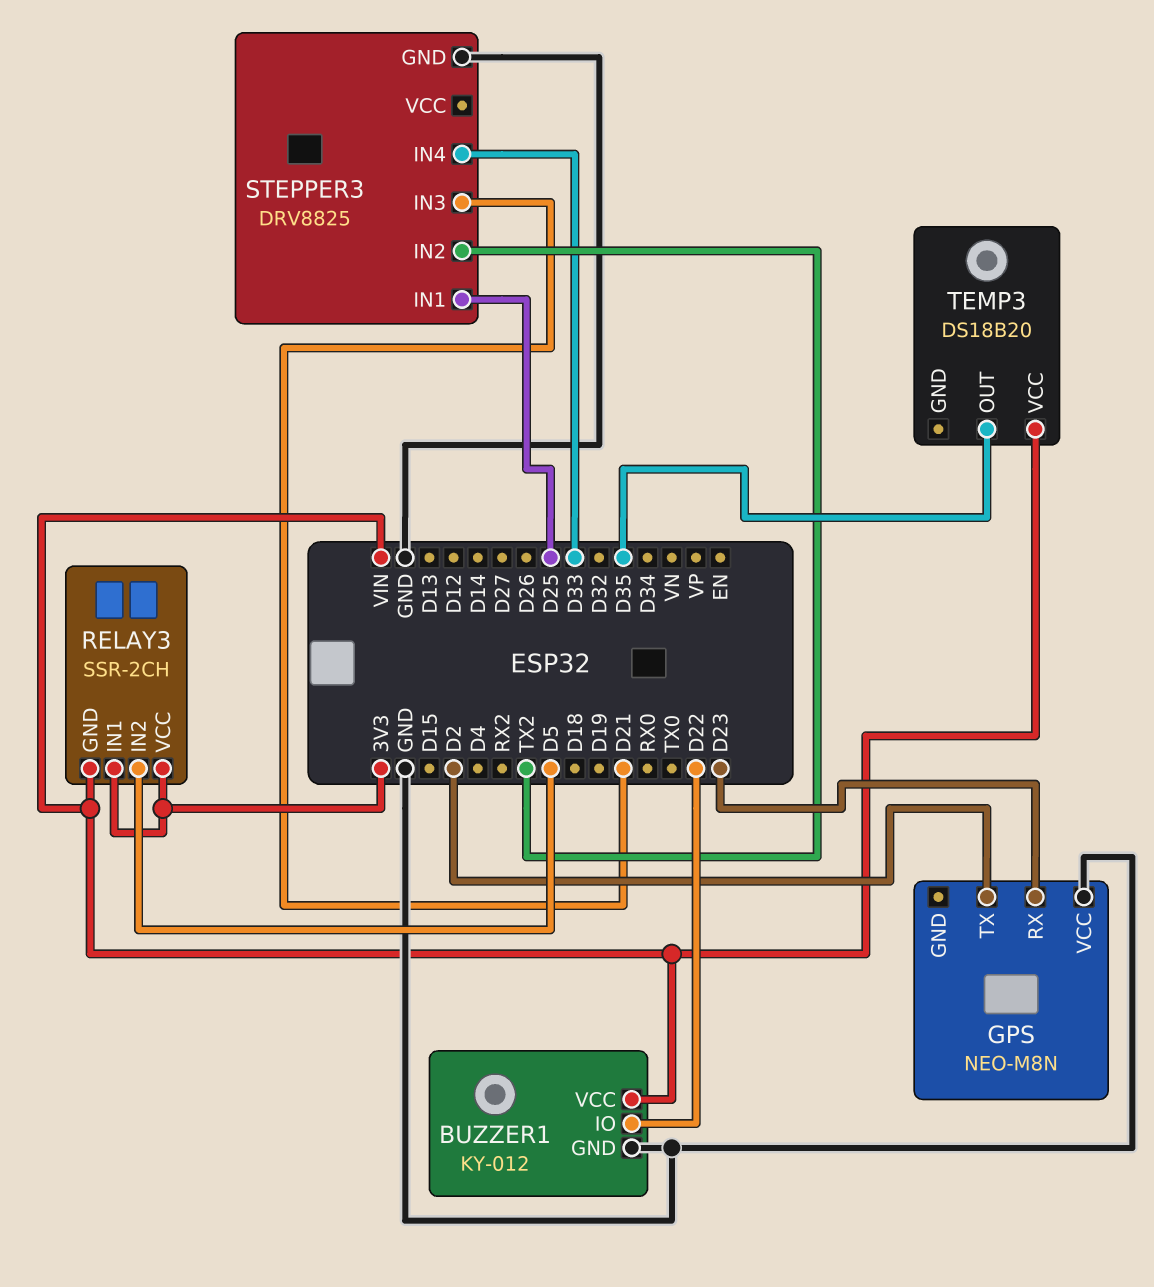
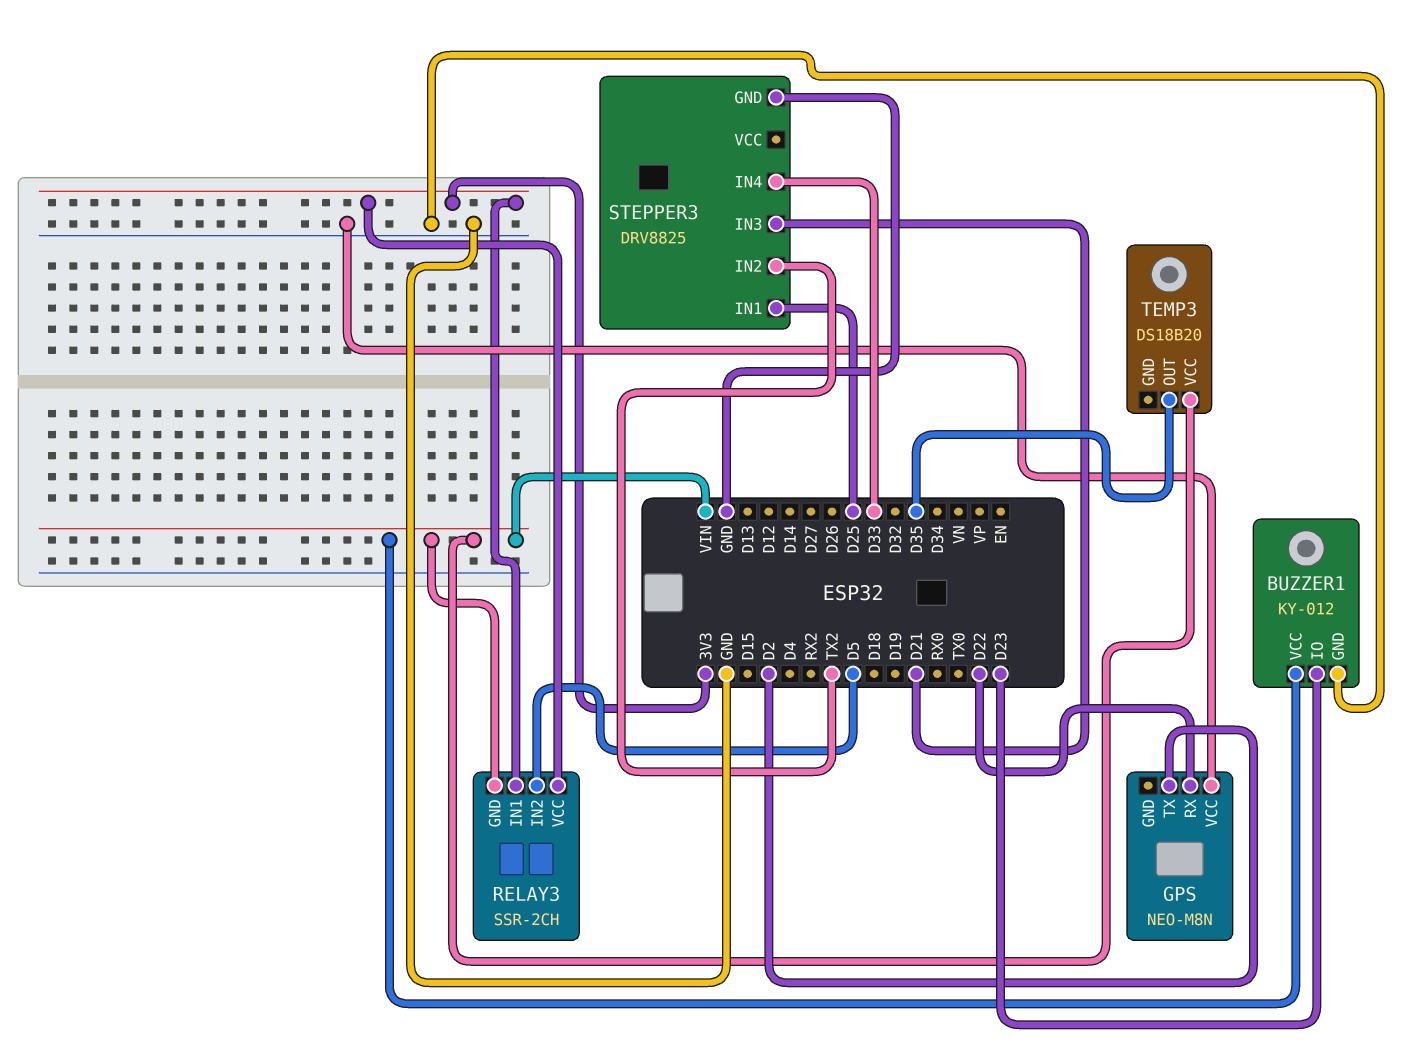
BUZZER1 pin IO: D22 -> D23
GPS pin RX: D23 -> D22

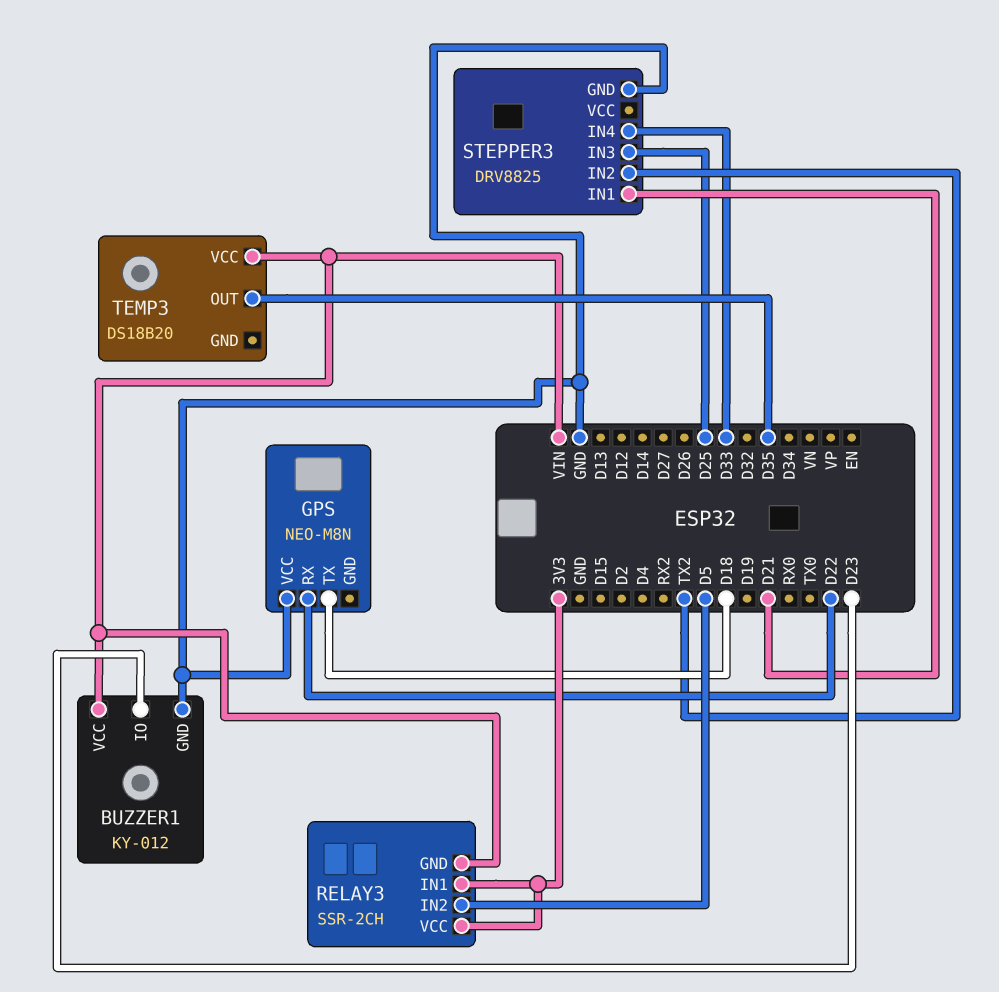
GPS pin TX: D2 -> D18
STEPPER3 pin IN1: D25 -> D21
STEPPER3 pin IN3: D21 -> D25

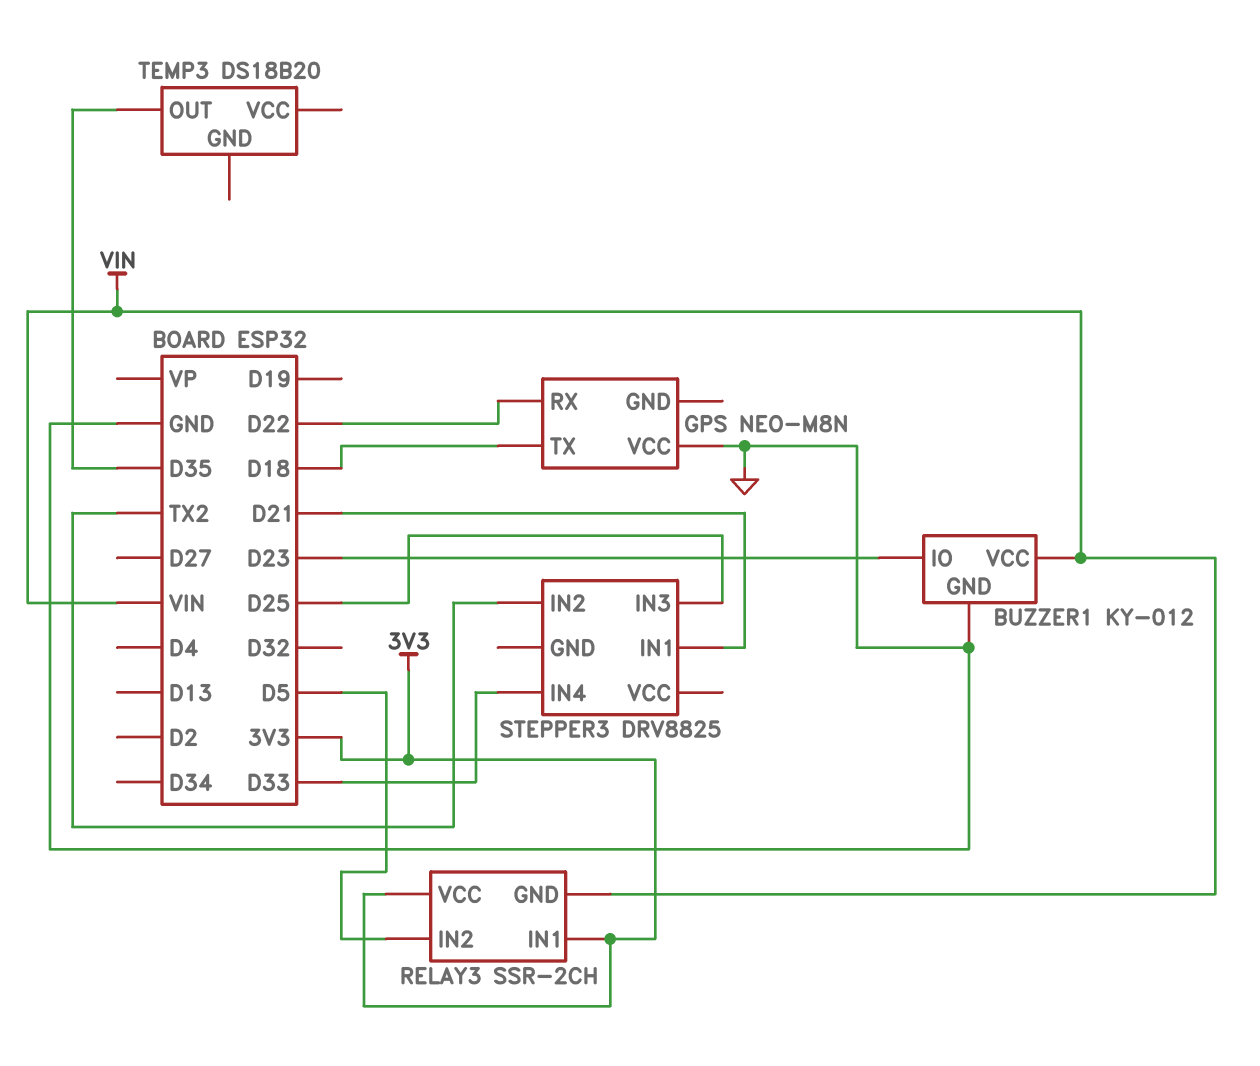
STEPPER3 pin GND: GND -> none
TEMP3 pin VCC: VIN -> none

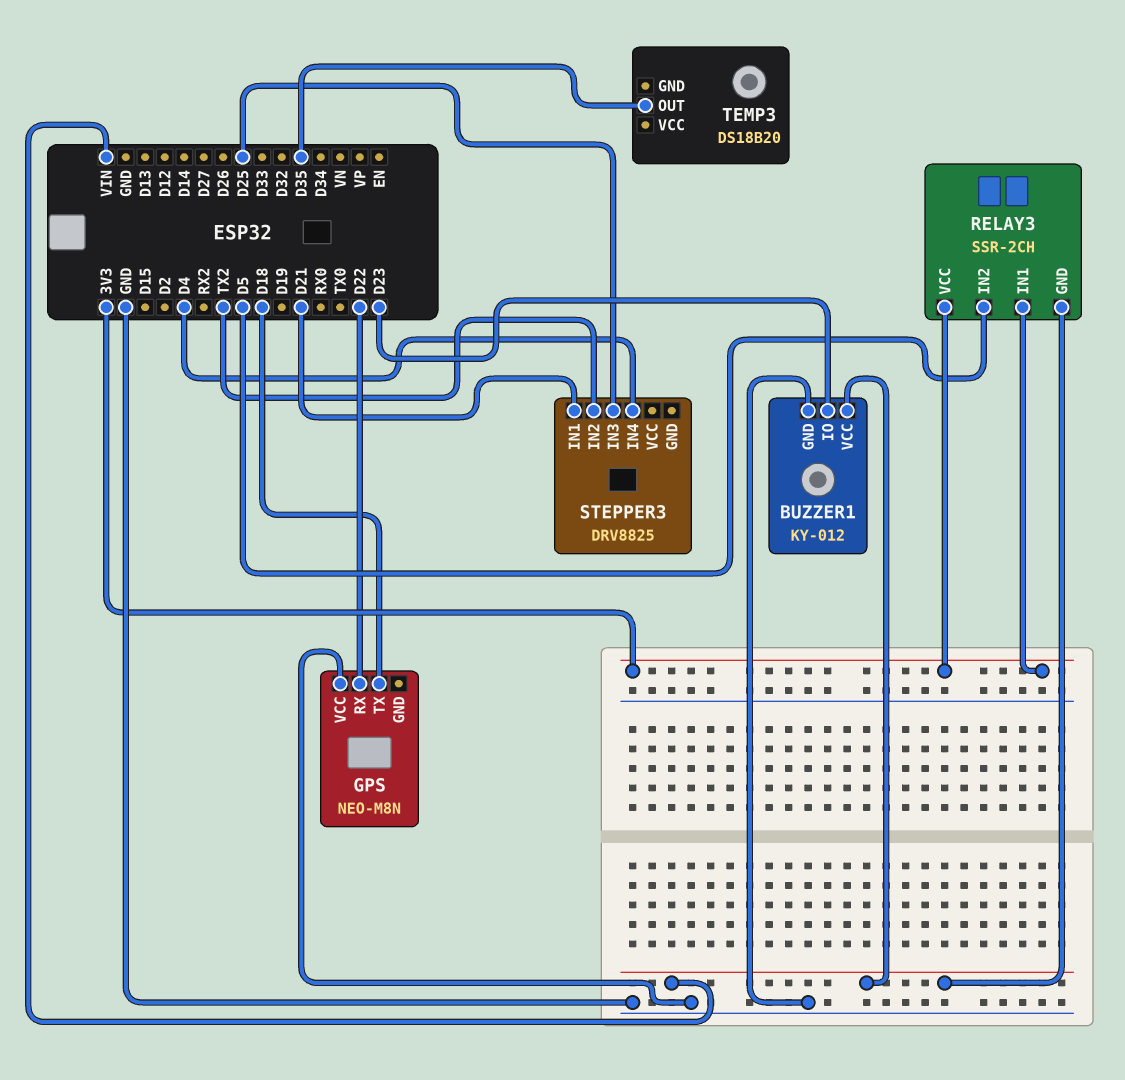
STEPPER3 pin IN4: D33 -> D4

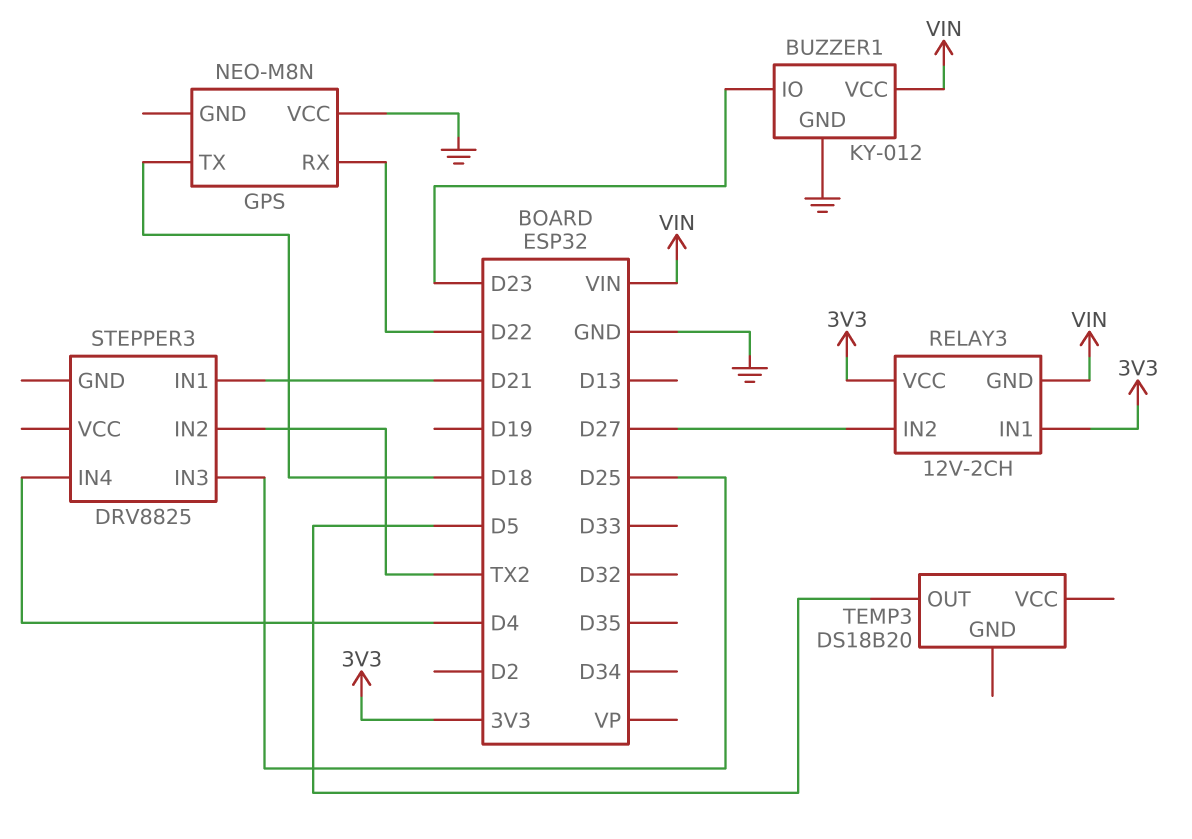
RELAY3: SSR-2CH -> 12V-2CH
RELAY3 pin IN2: D5 -> D27
TEMP3 pin OUT: D35 -> D5

